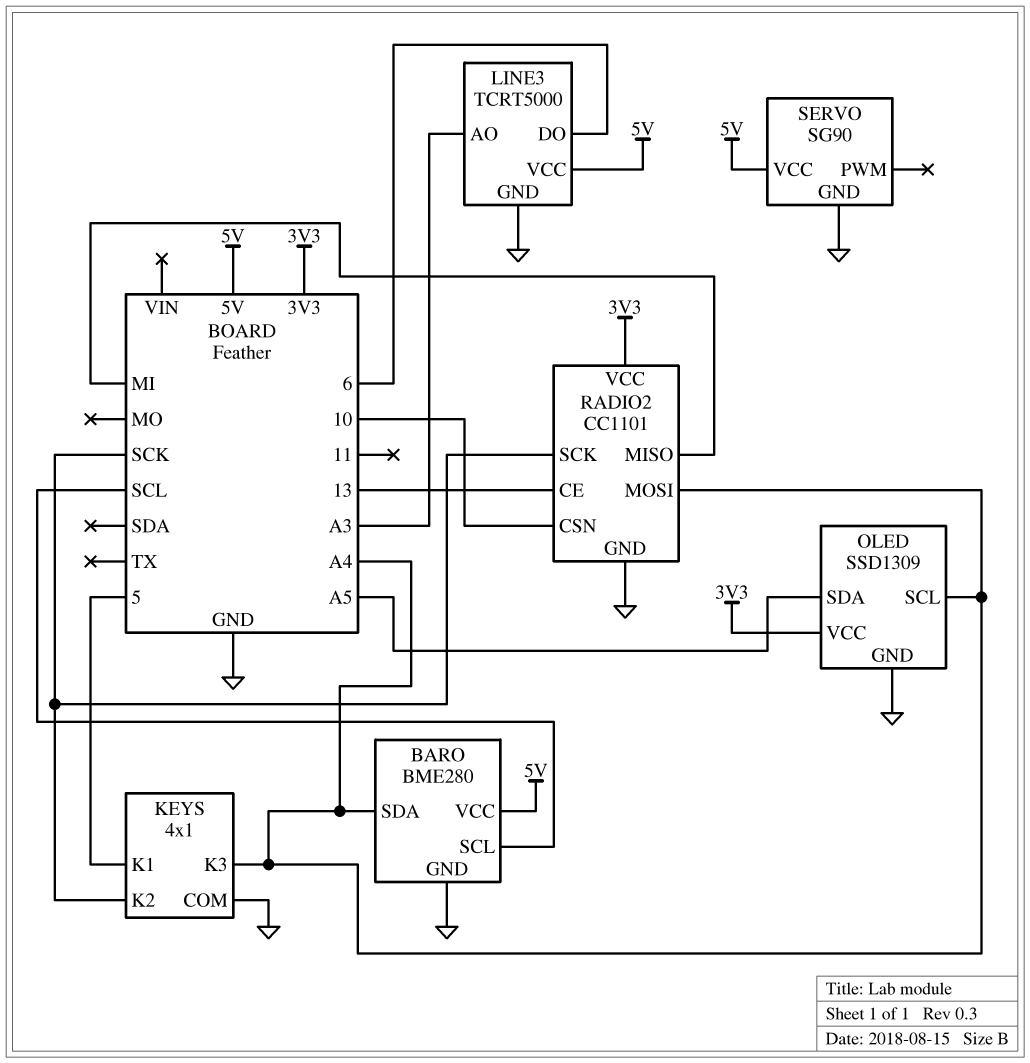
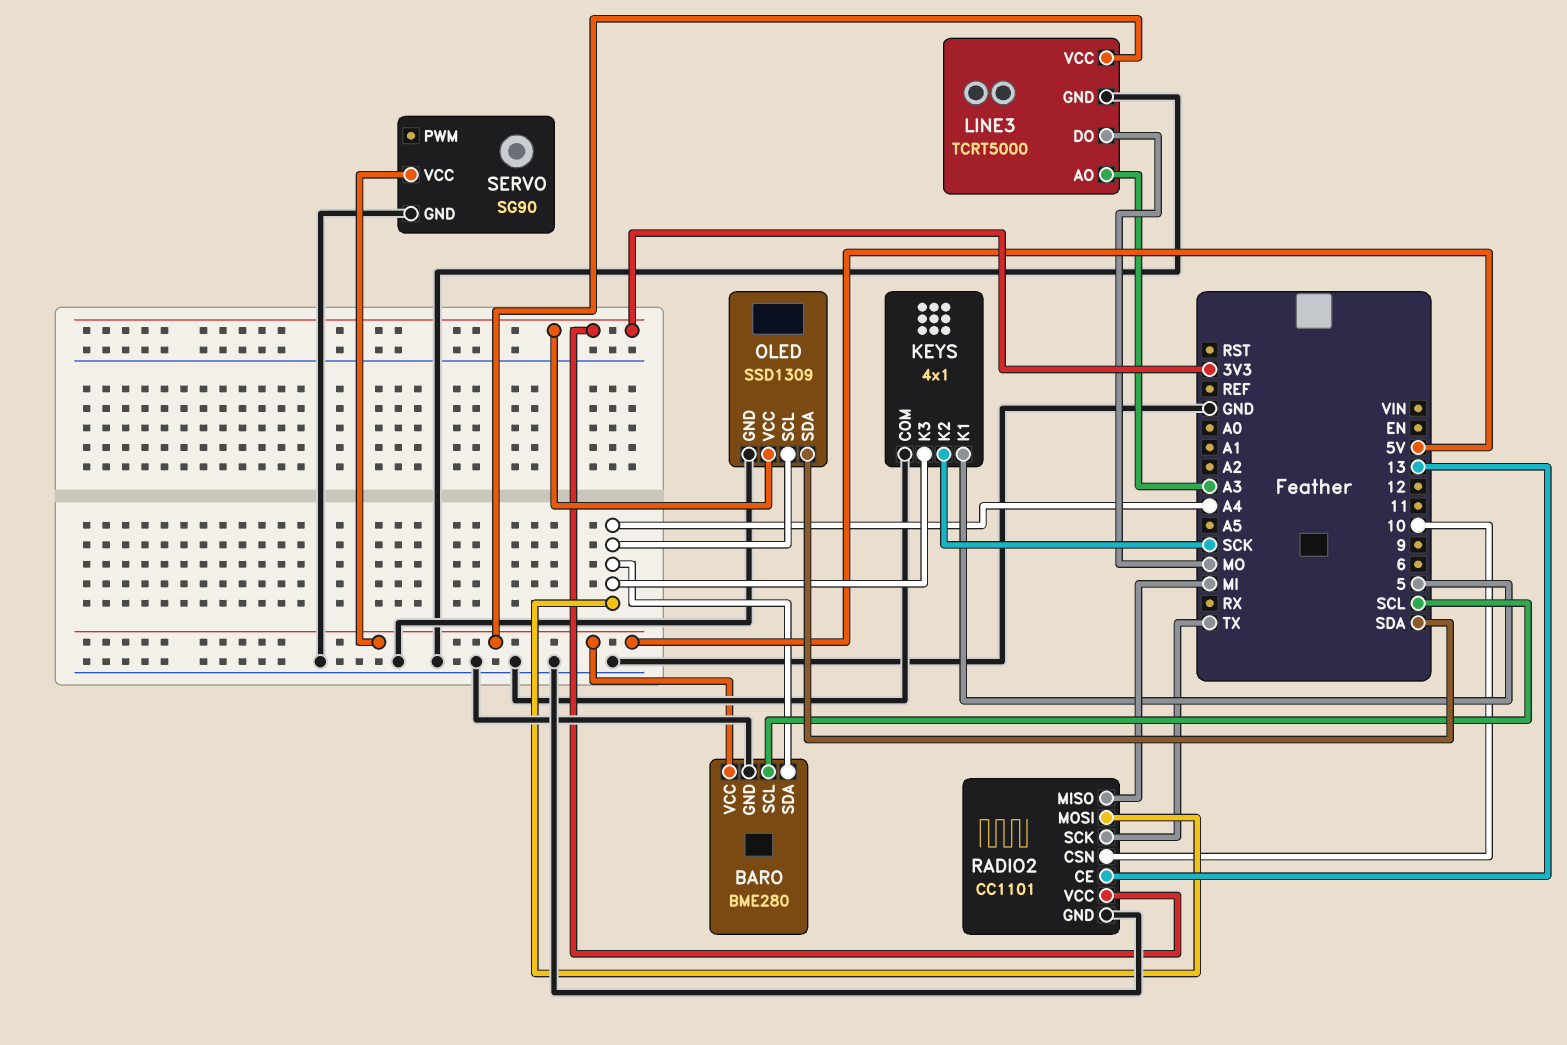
LINE3 pin DO: 6 -> MO
OLED pin SDA: A5 -> SDA
RADIO2 pin SCK: SCK -> TX

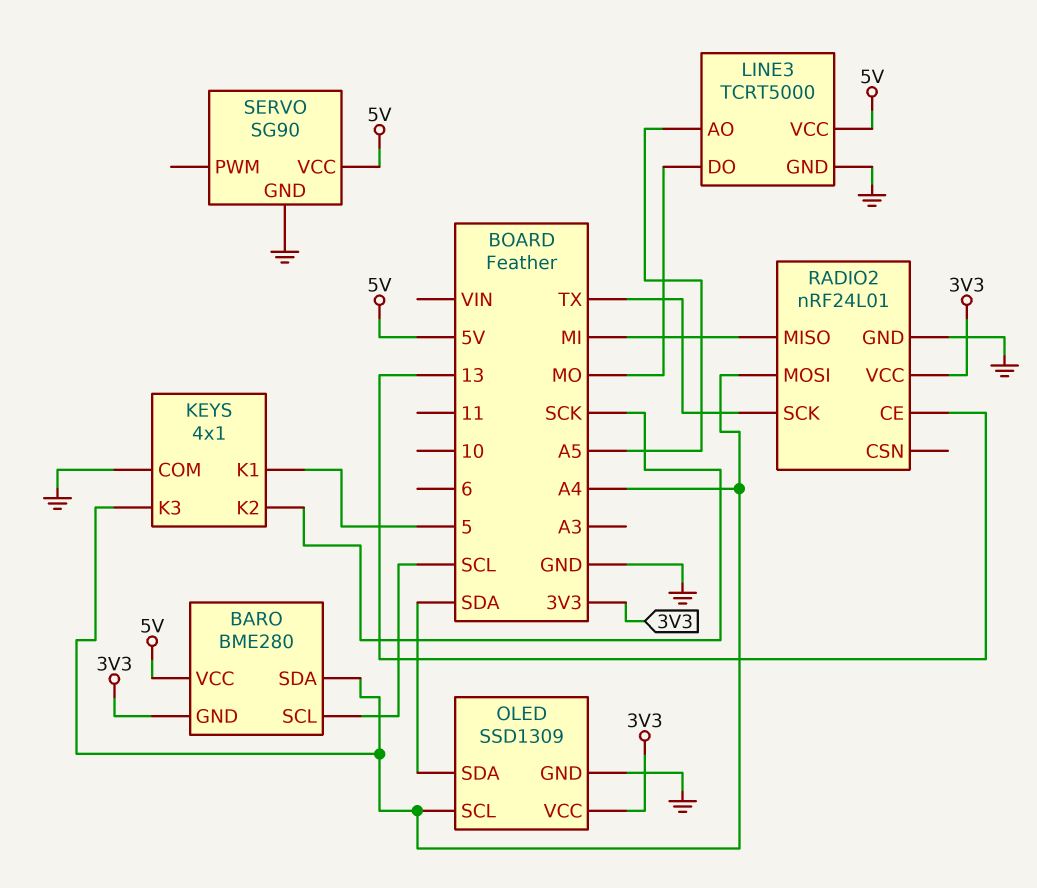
BARO pin GND: GND -> 3V3
LINE3 pin AO: A3 -> A5
RADIO2: CC1101 -> nRF24L01
RADIO2 pin CSN: 10 -> none

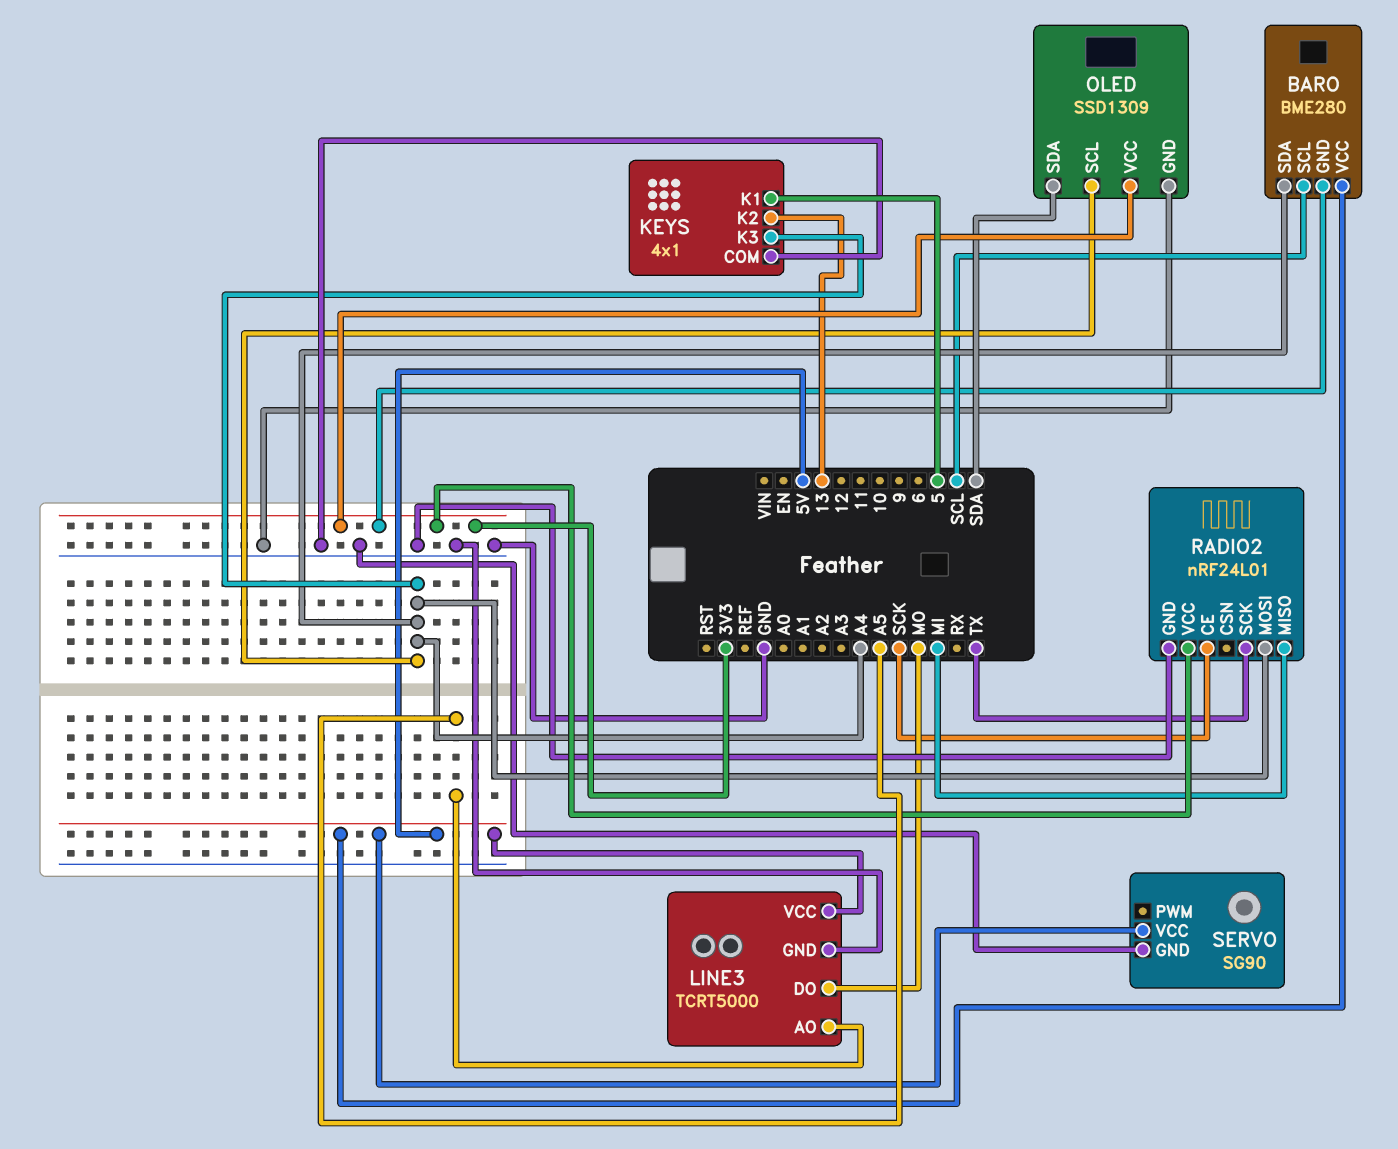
KEYS pin K2: SCK -> 13
RADIO2 pin CE: 13 -> SCK

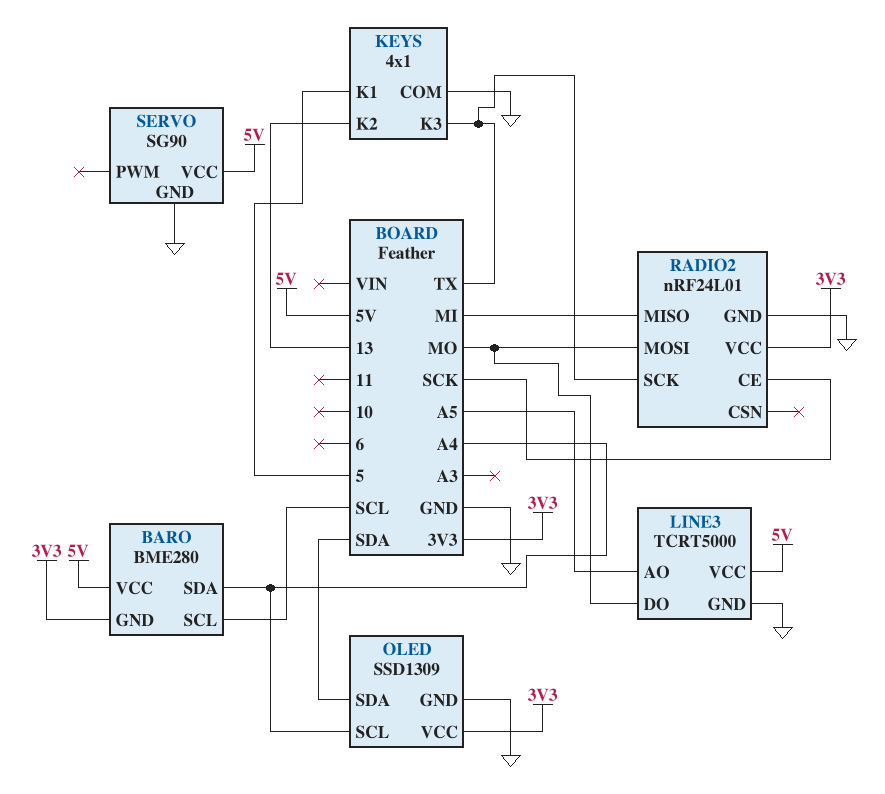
KEYS pin K3: A4 -> TX
RADIO2 pin MOSI: A4 -> MO

